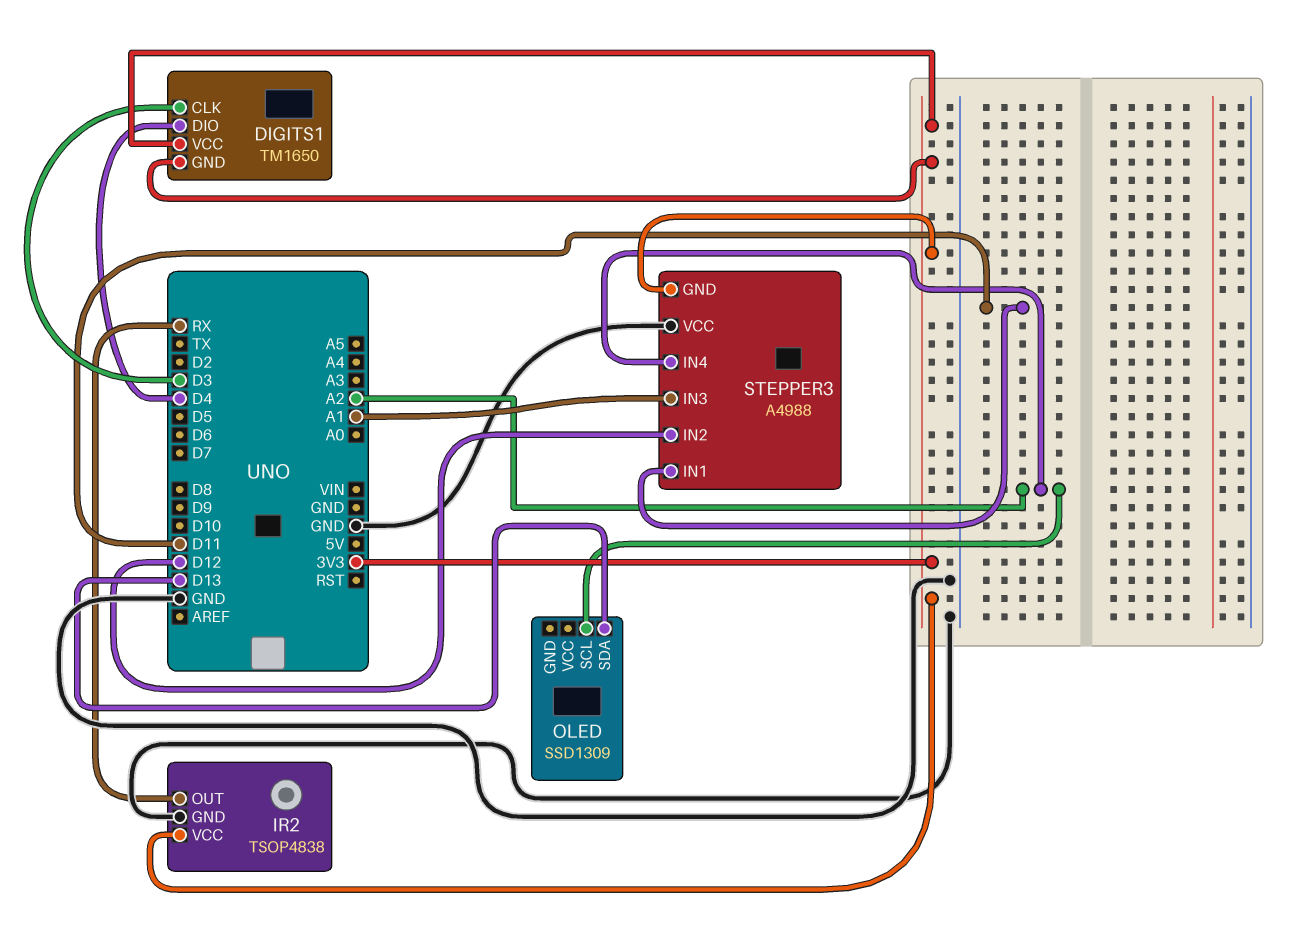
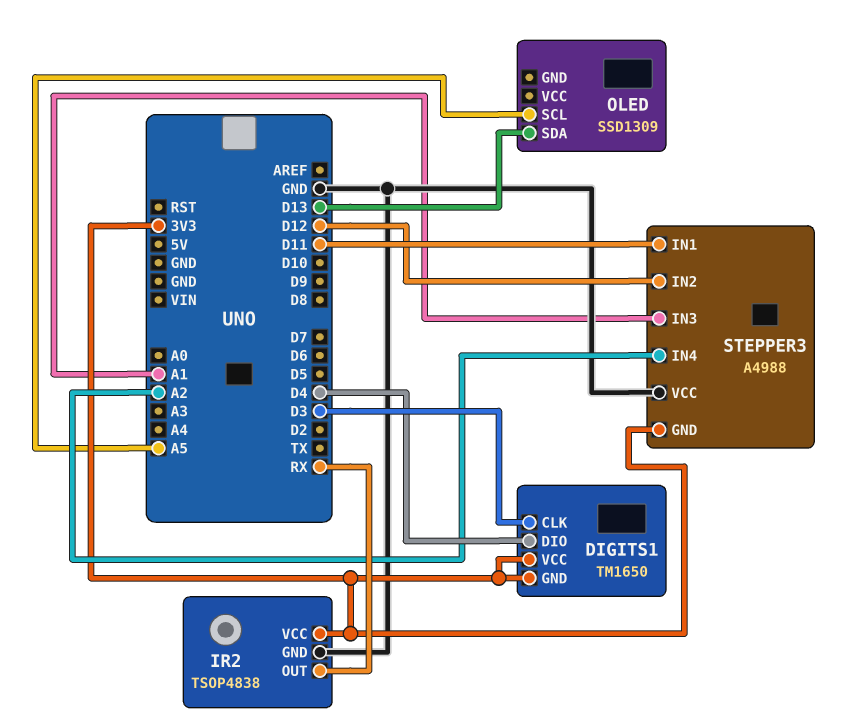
OLED pin SCL: A2 -> A5

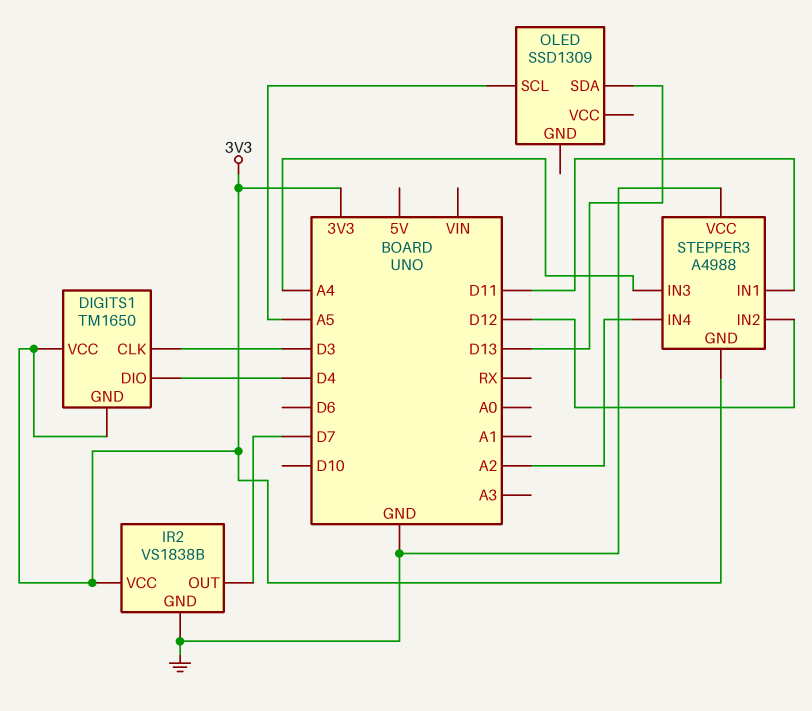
IR2: TSOP4838 -> VS1838B
IR2 pin OUT: RX -> D7
STEPPER3 pin IN3: A1 -> A4

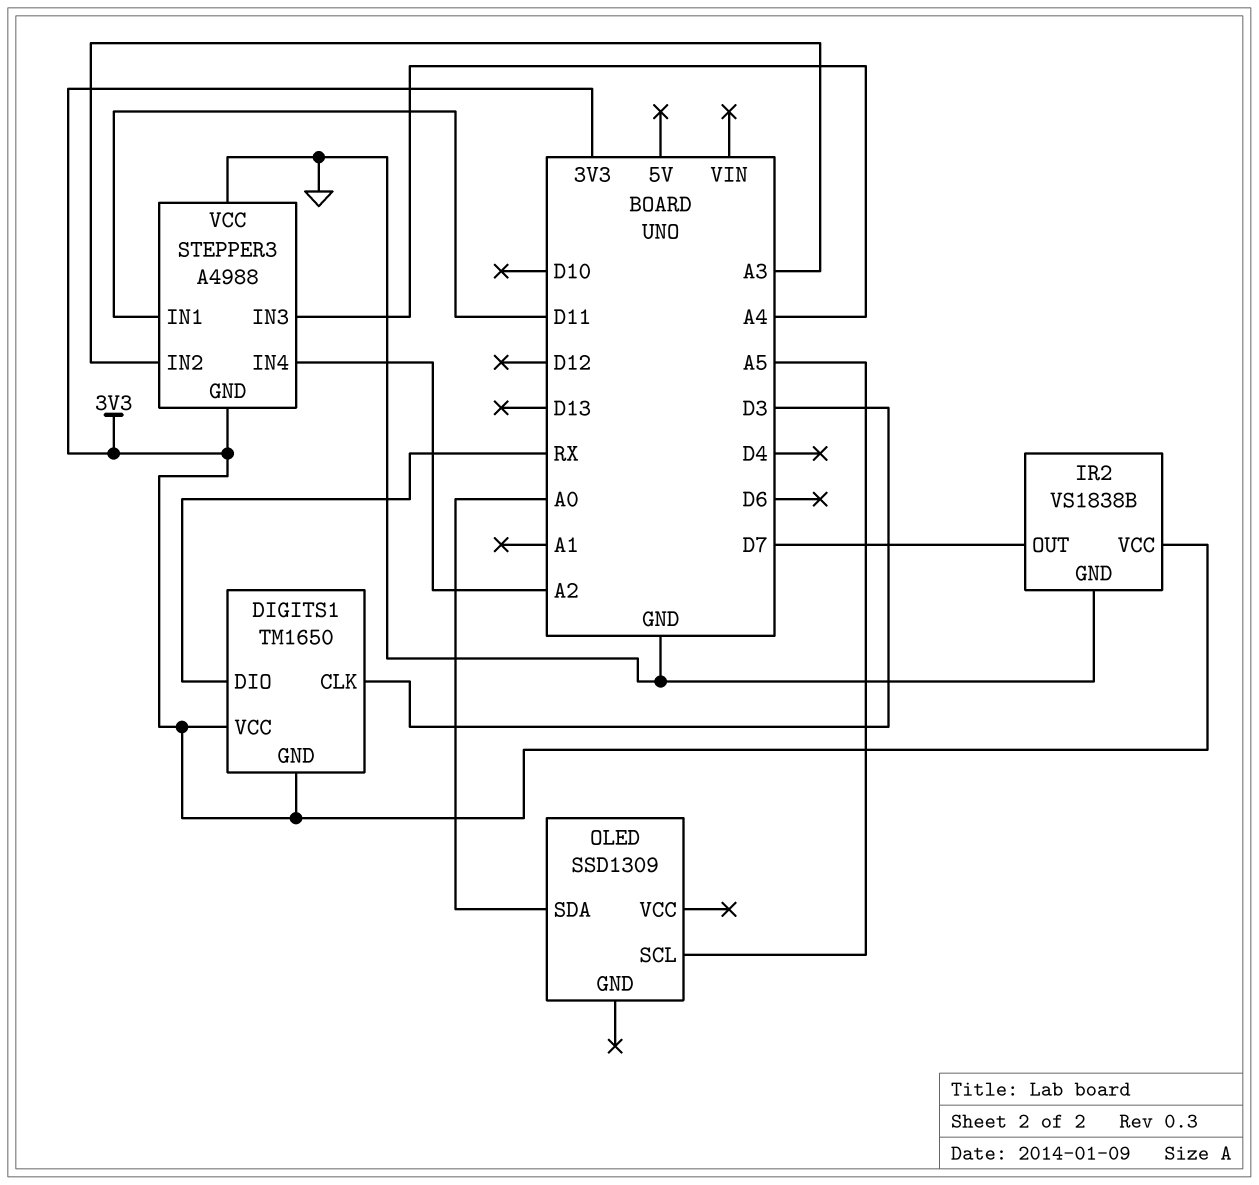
DIGITS1 pin DIO: D4 -> RX
OLED pin SDA: D13 -> A0
STEPPER3 pin IN2: D12 -> A3

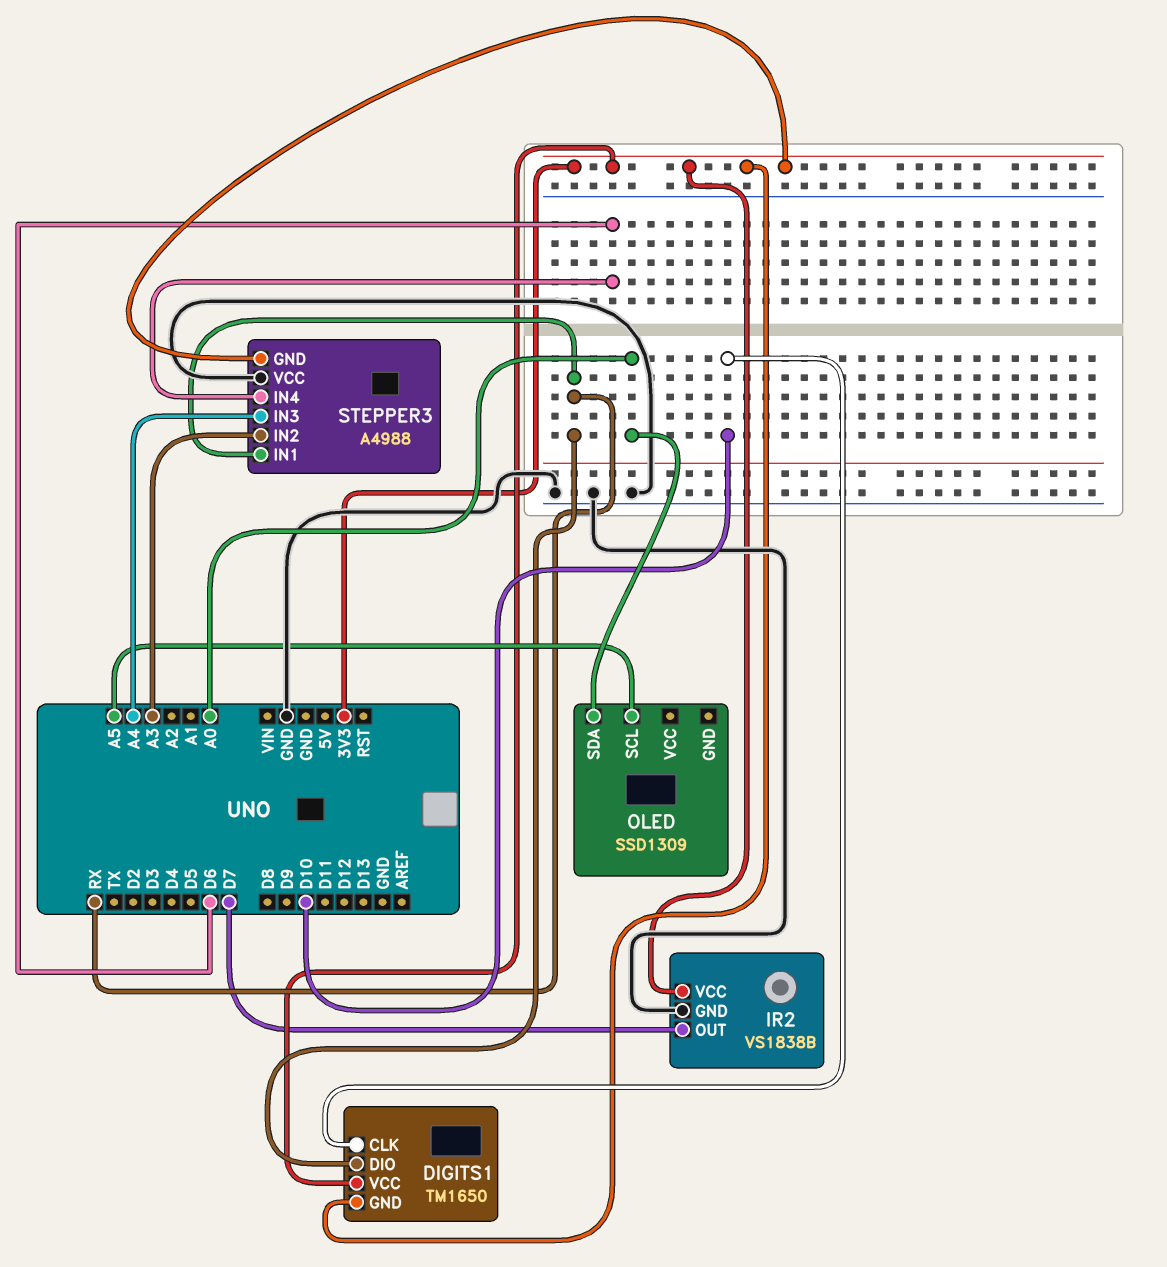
DIGITS1 pin CLK: D3 -> D10
STEPPER3 pin IN1: D11 -> RX
STEPPER3 pin IN4: A2 -> D6

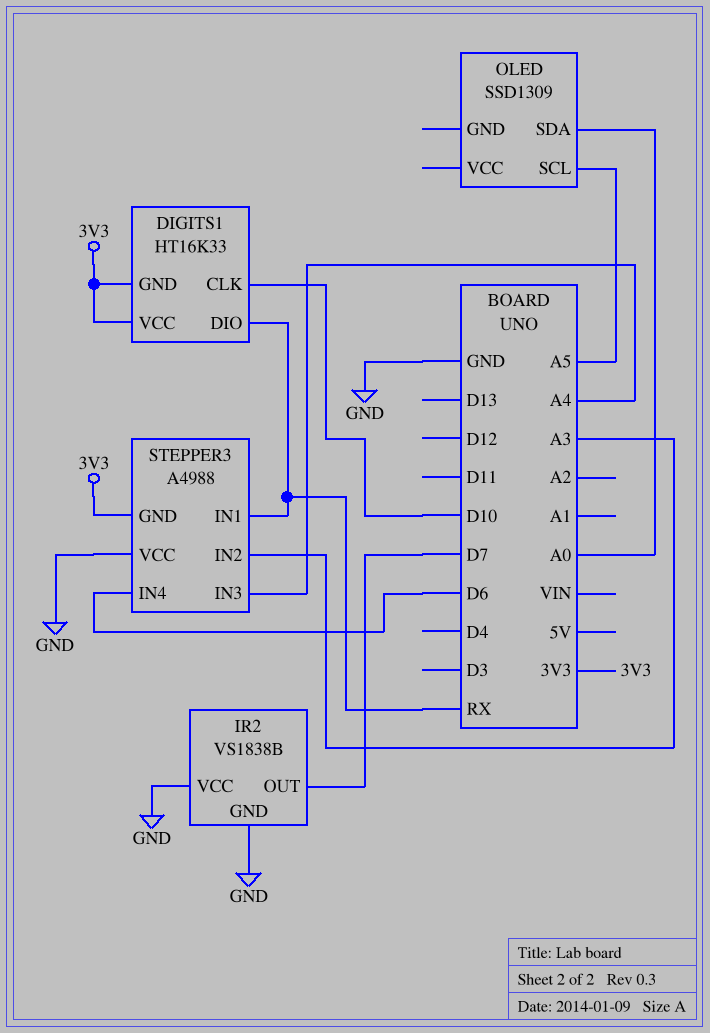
DIGITS1: TM1650 -> HT16K33
IR2 pin VCC: 3V3 -> GND

